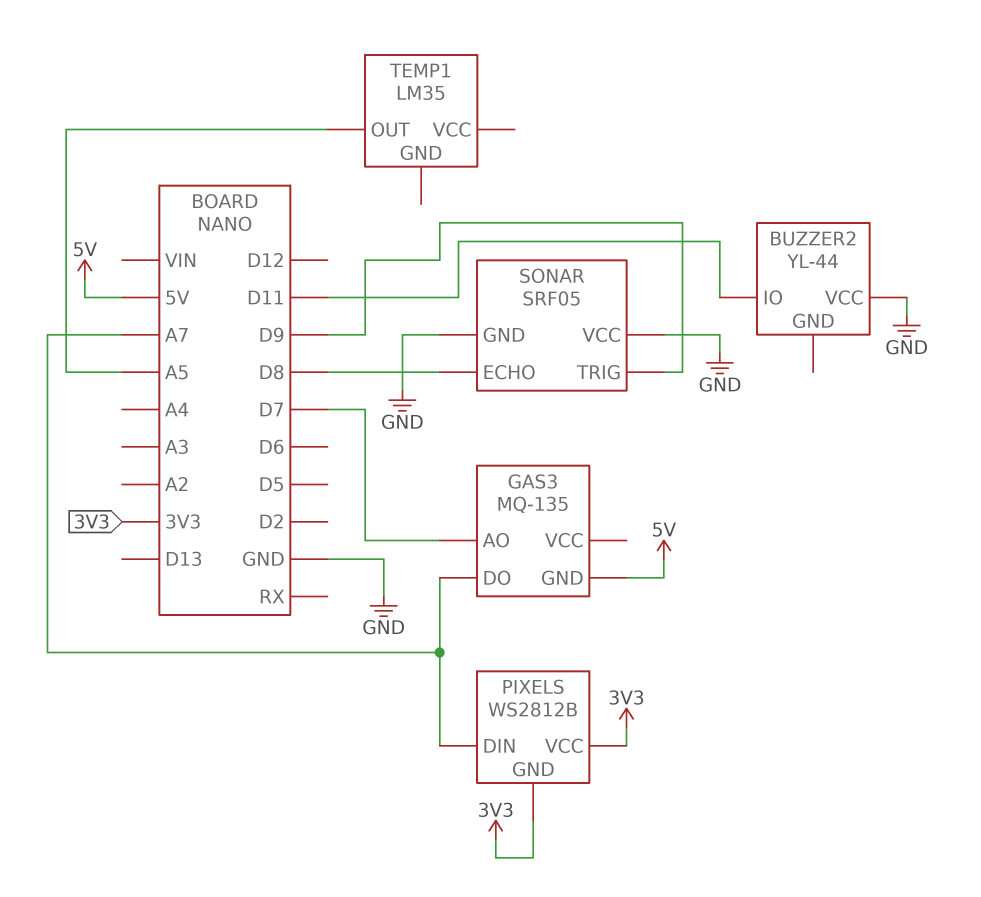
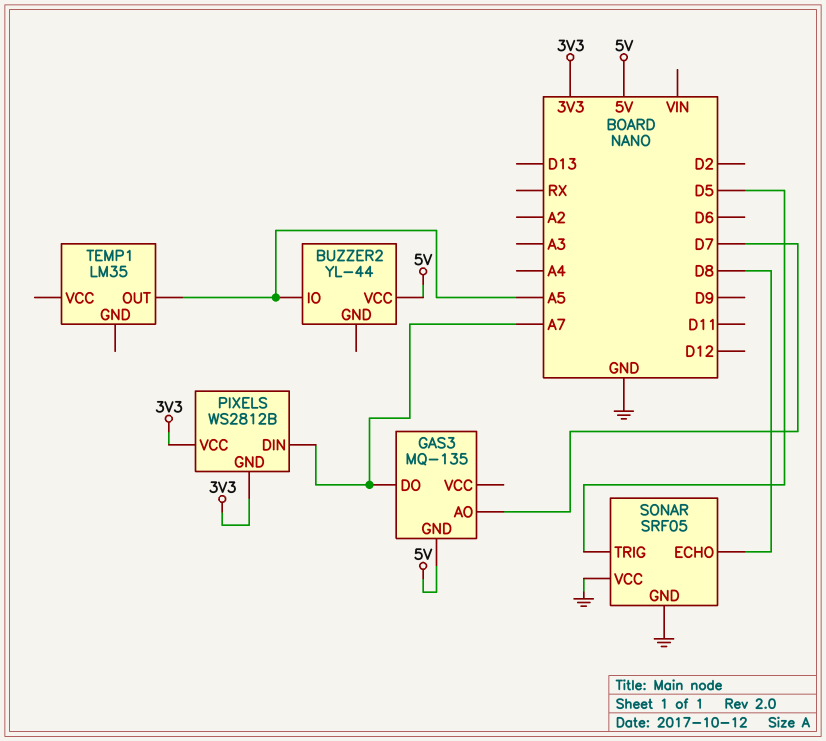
BUZZER2 pin IO: D11 -> A5
BUZZER2 pin VCC: GND -> 5V
SONAR pin TRIG: D9 -> D5

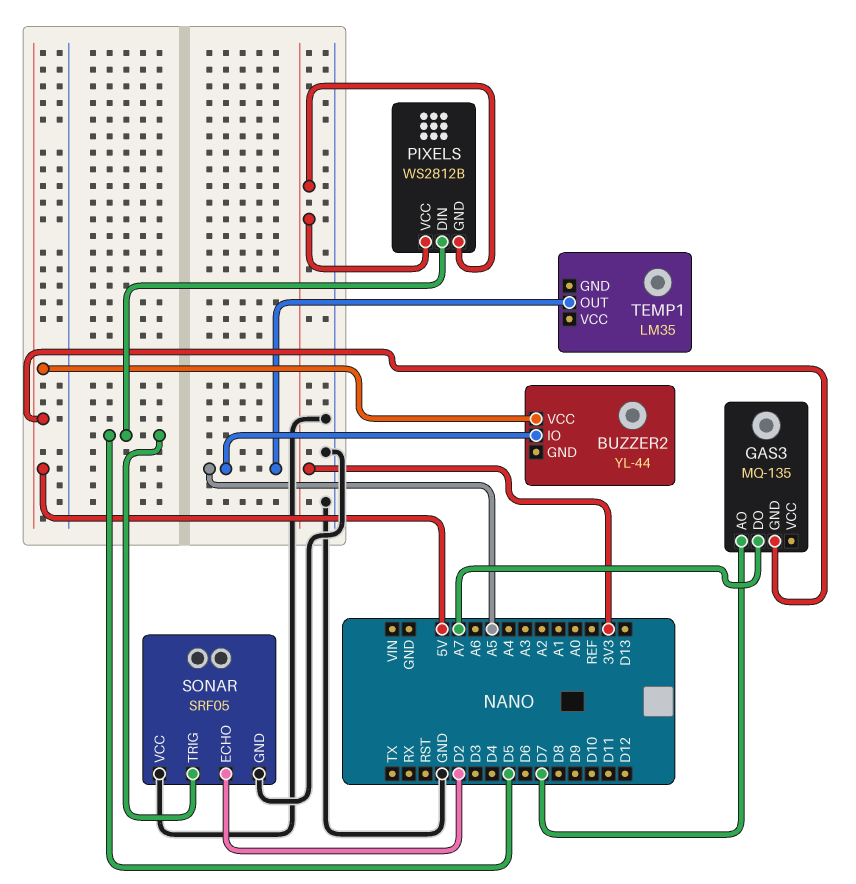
PIXELS pin DIN: A7 -> D5
SONAR pin ECHO: D8 -> D2

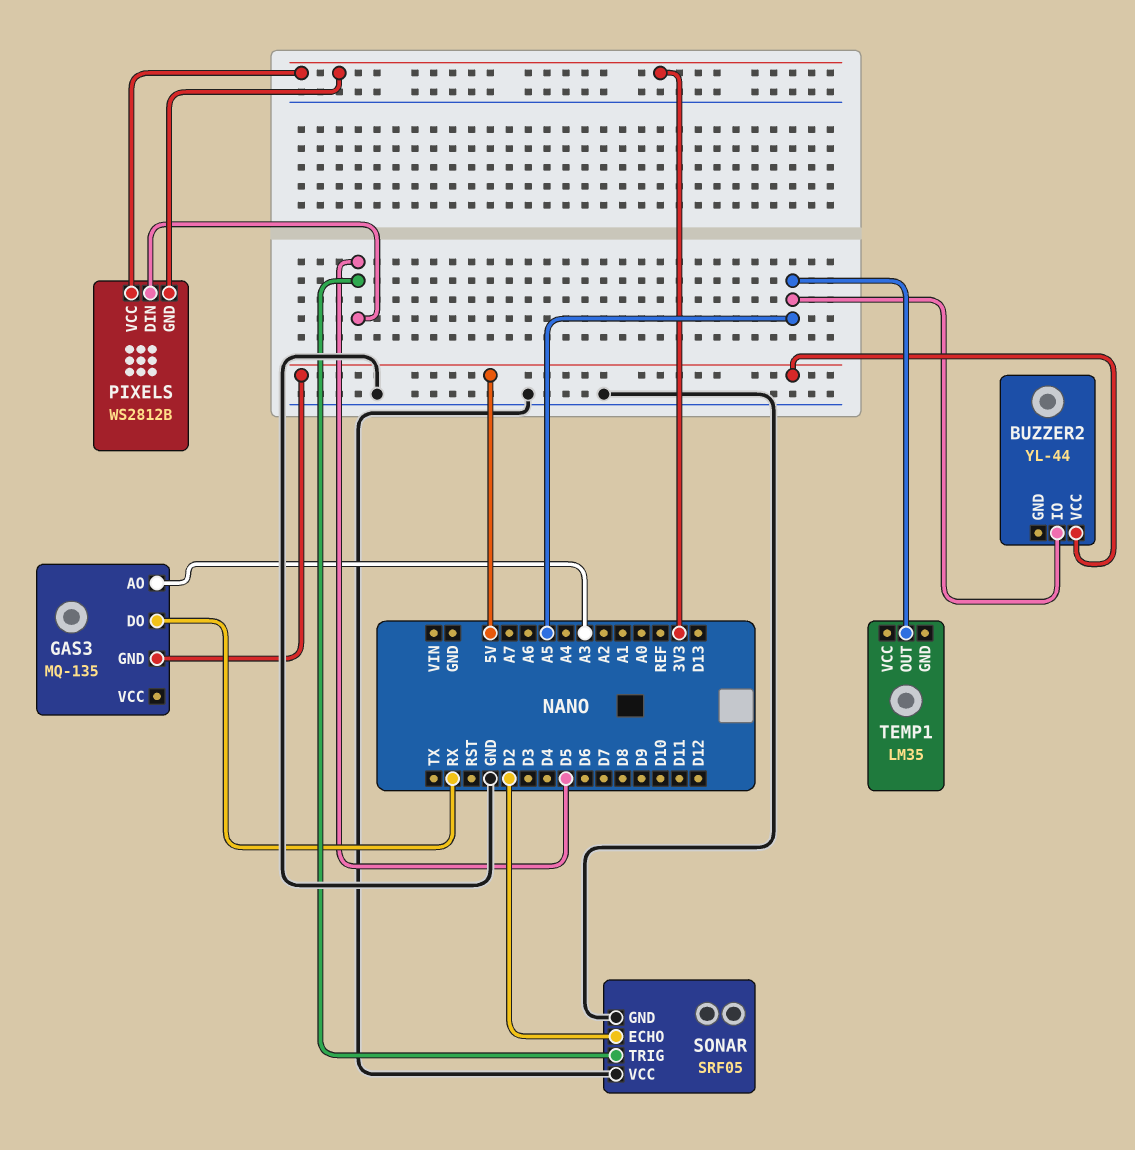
GAS3 pin AO: D7 -> A3
GAS3 pin DO: A7 -> RX

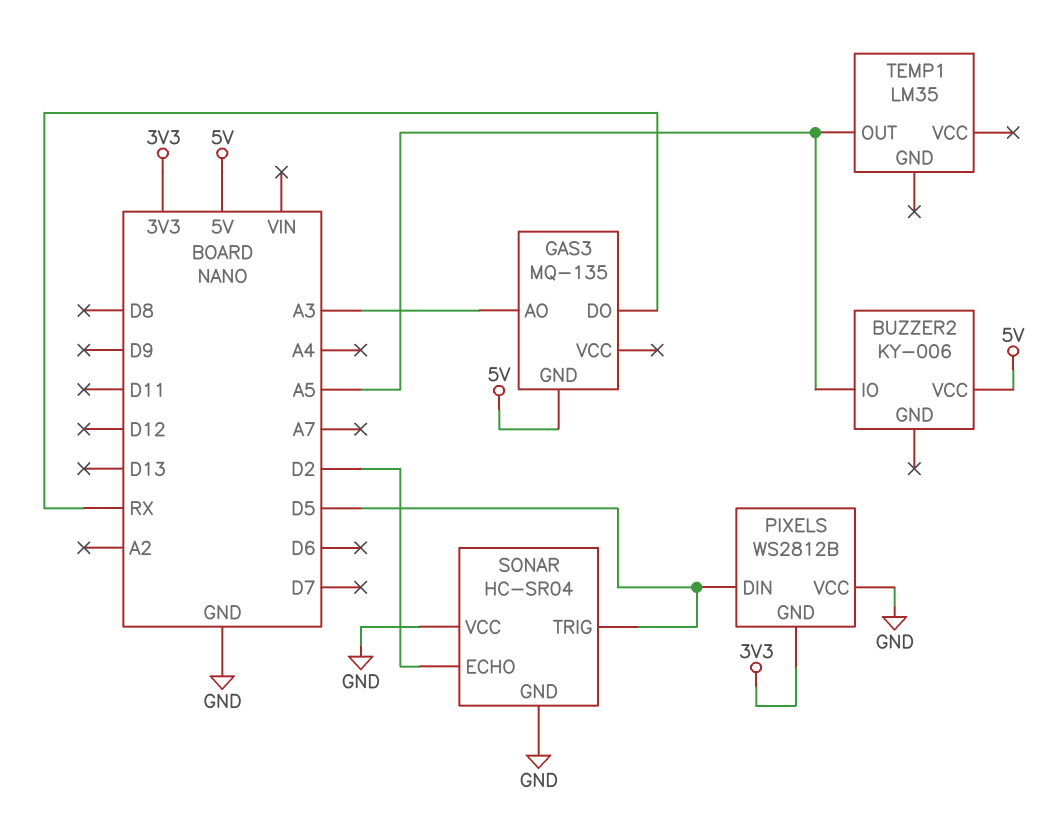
BUZZER2: YL-44 -> KY-006
PIXELS pin VCC: 3V3 -> GND
SONAR: SRF05 -> HC-SR04

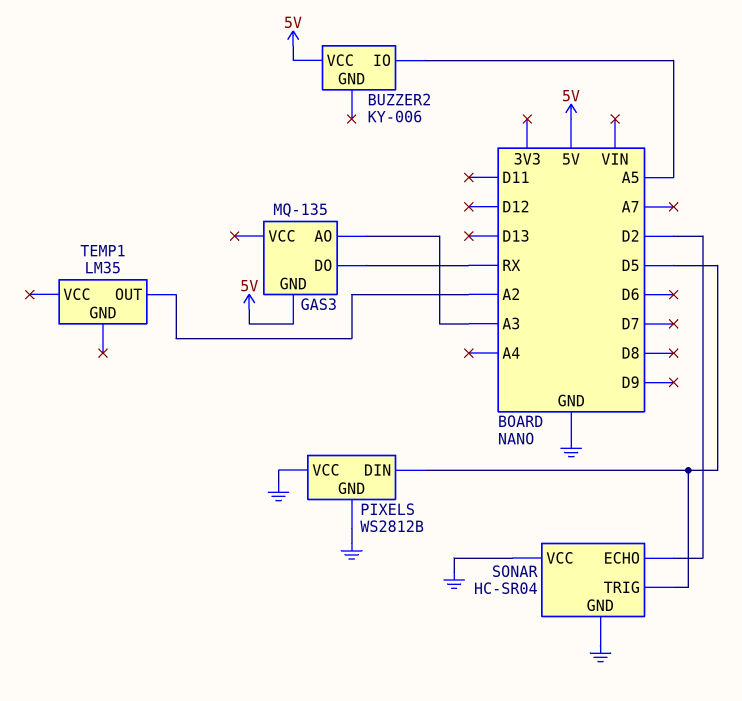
PIXELS pin GND: 3V3 -> GND
TEMP1 pin OUT: A5 -> A2

